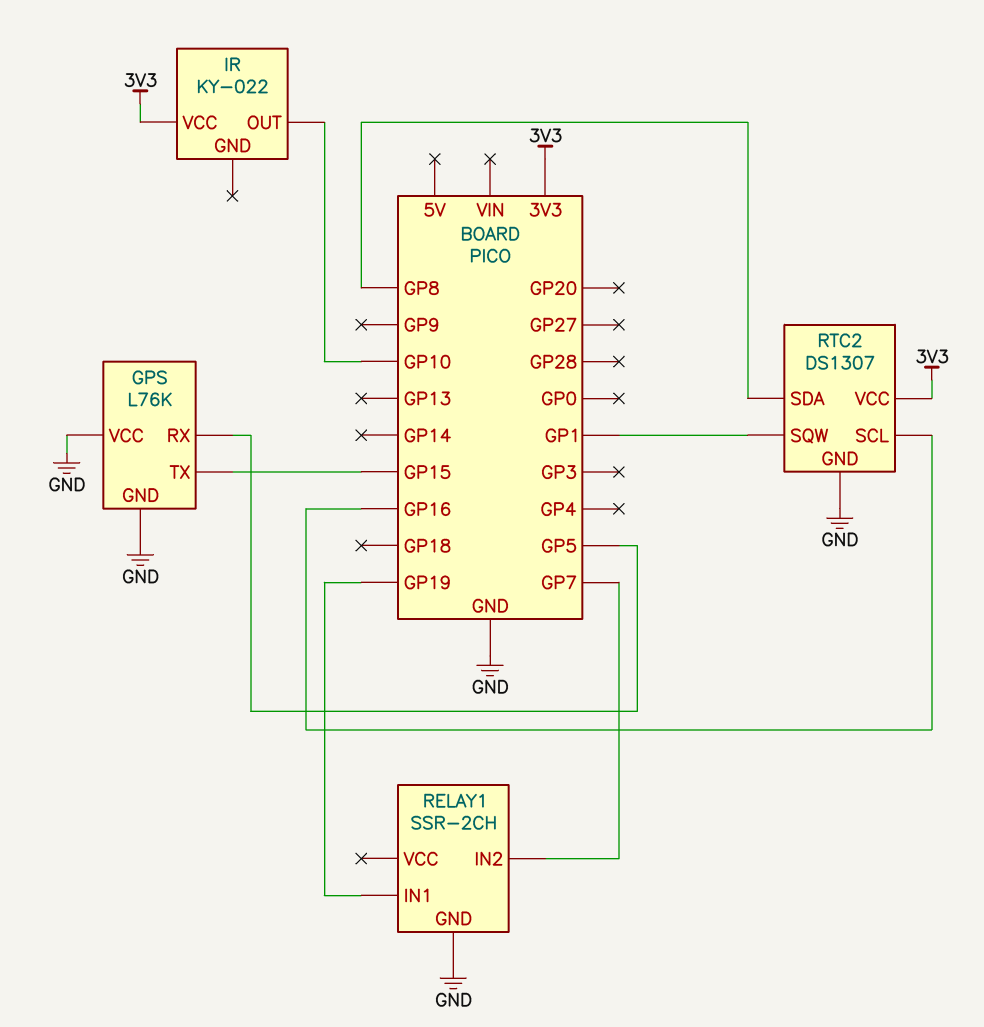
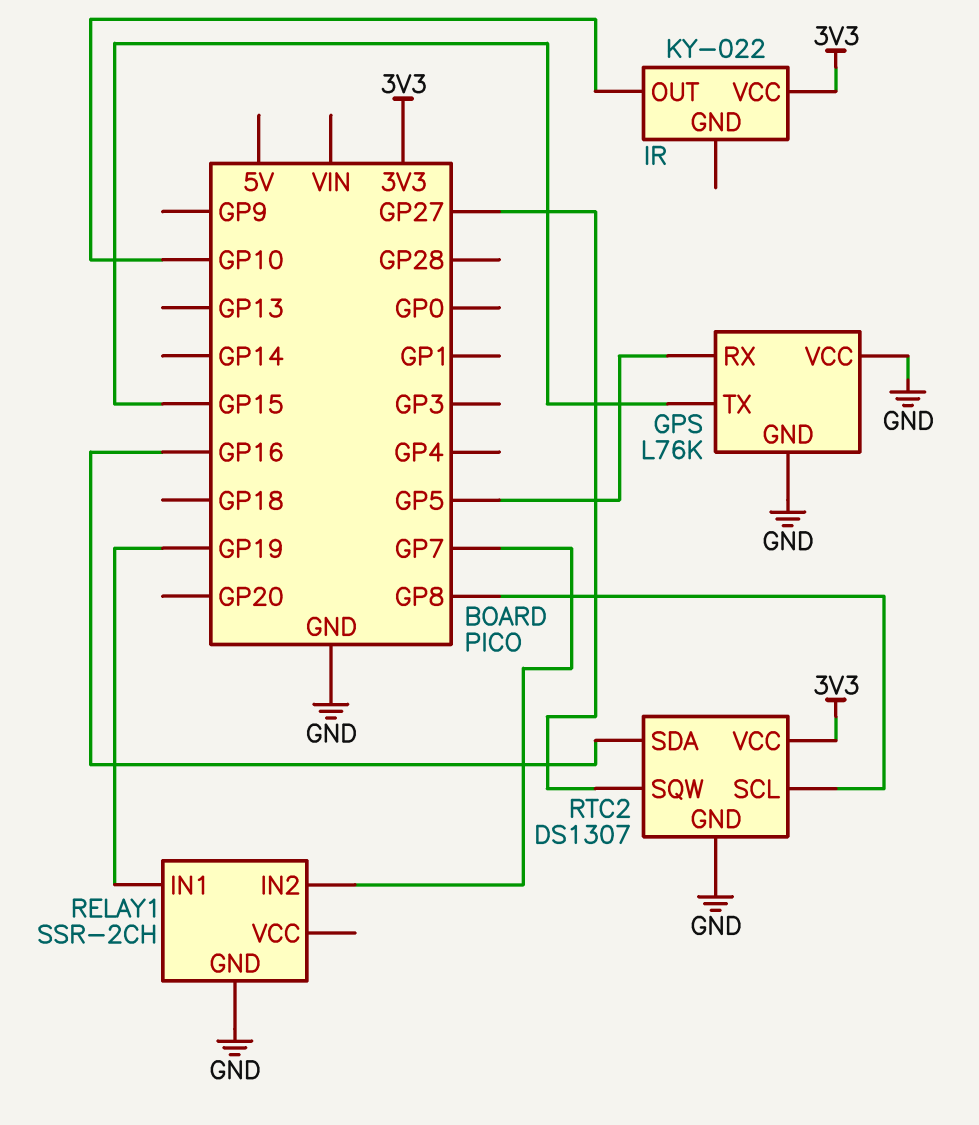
RTC2 pin SCL: GP16 -> GP8
RTC2 pin SDA: GP8 -> GP16
RTC2 pin SQW: GP1 -> GP27

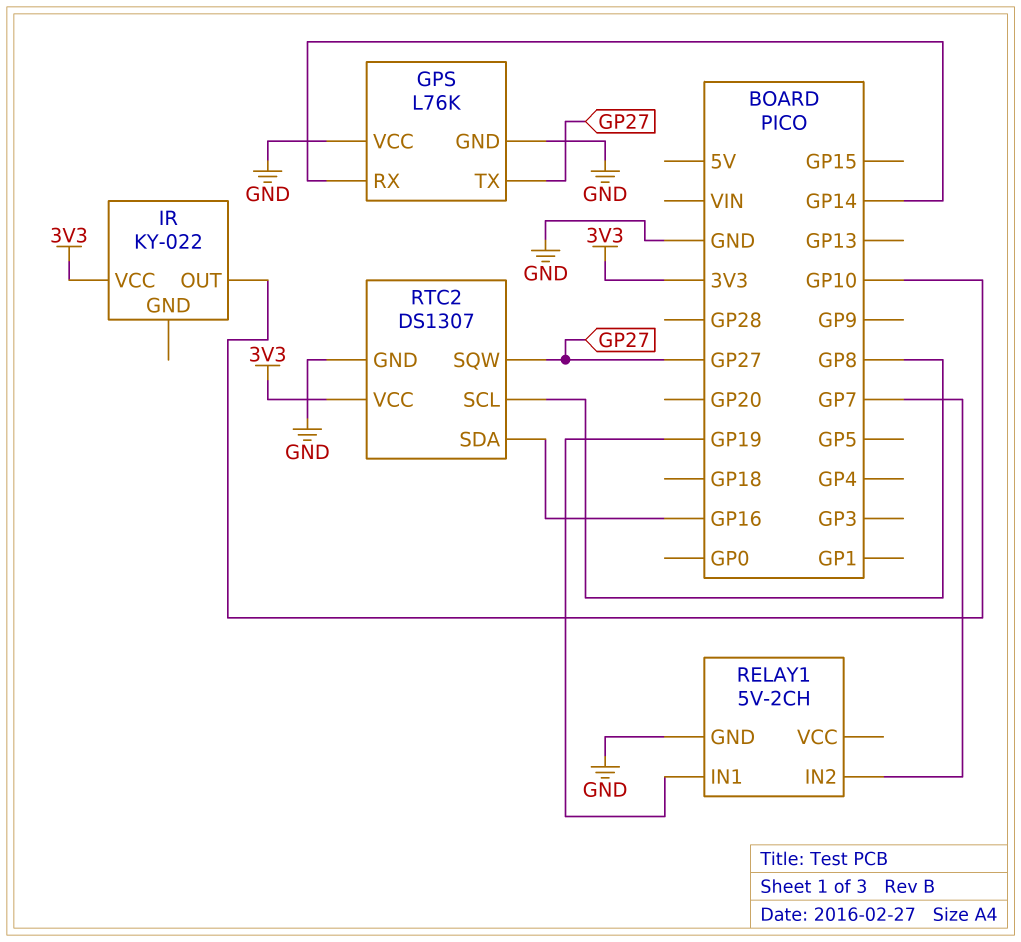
GPS pin RX: GP5 -> GP14
GPS pin TX: GP15 -> GP27
RELAY1: SSR-2CH -> 5V-2CH

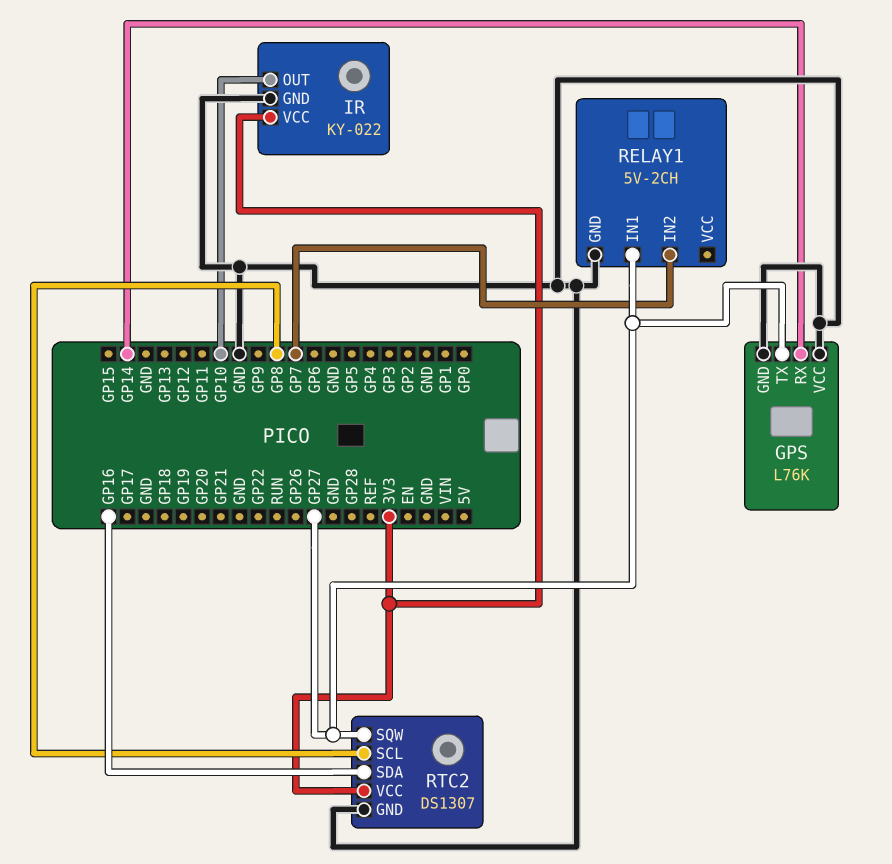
IR pin GND: none -> GND
RELAY1 pin IN1: GP19 -> GP27

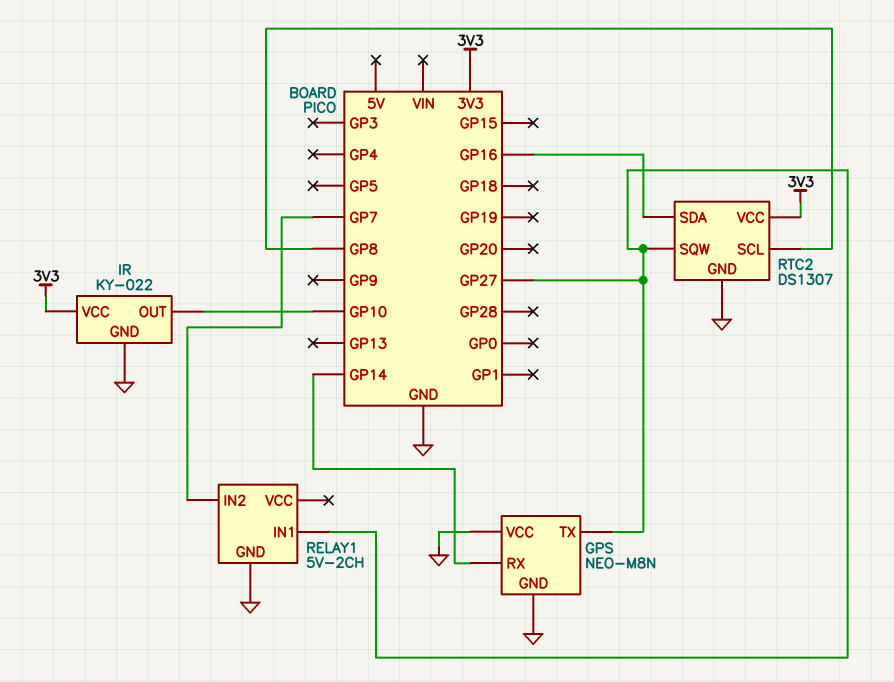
GPS: L76K -> NEO-M8N

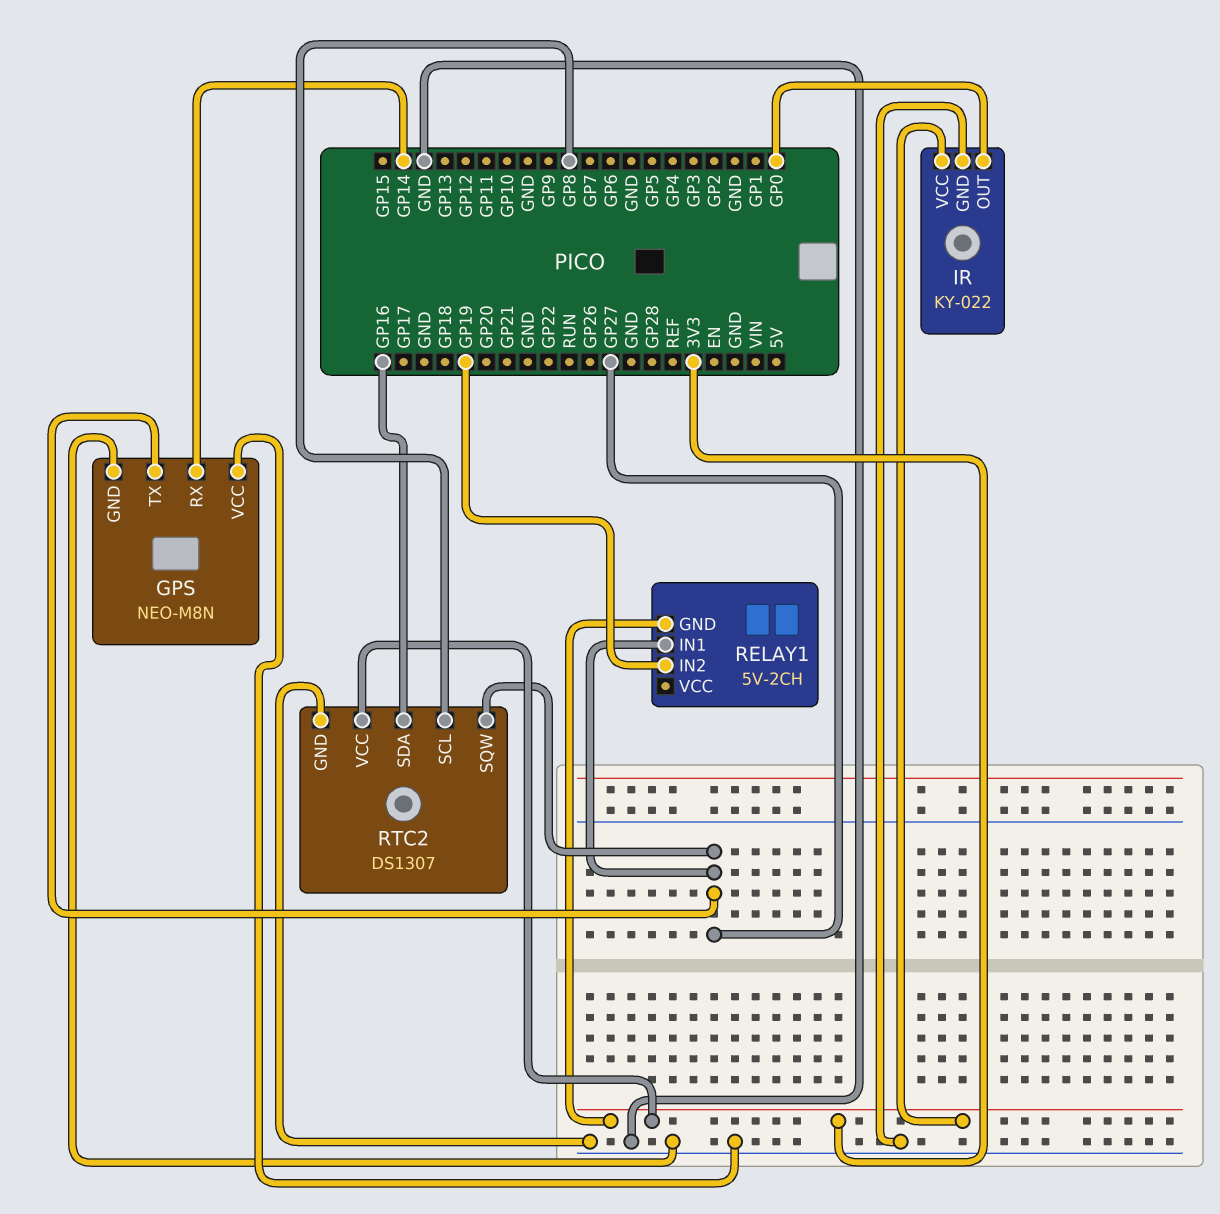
IR pin OUT: GP10 -> GP0
RELAY1 pin GND: GND -> 3V3
RELAY1 pin IN2: GP7 -> GP19

